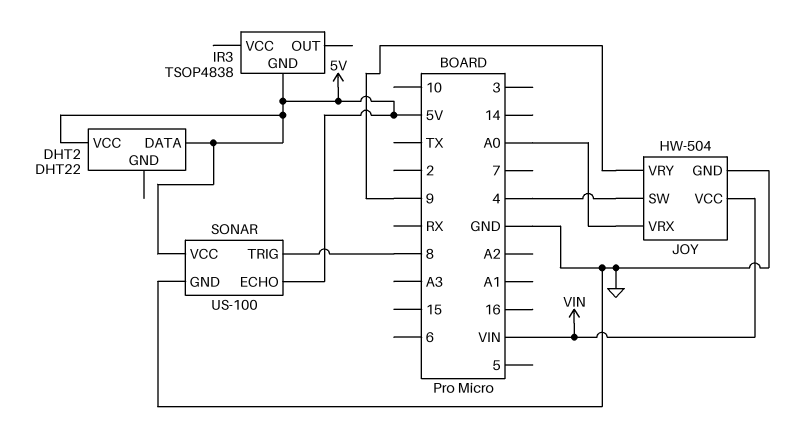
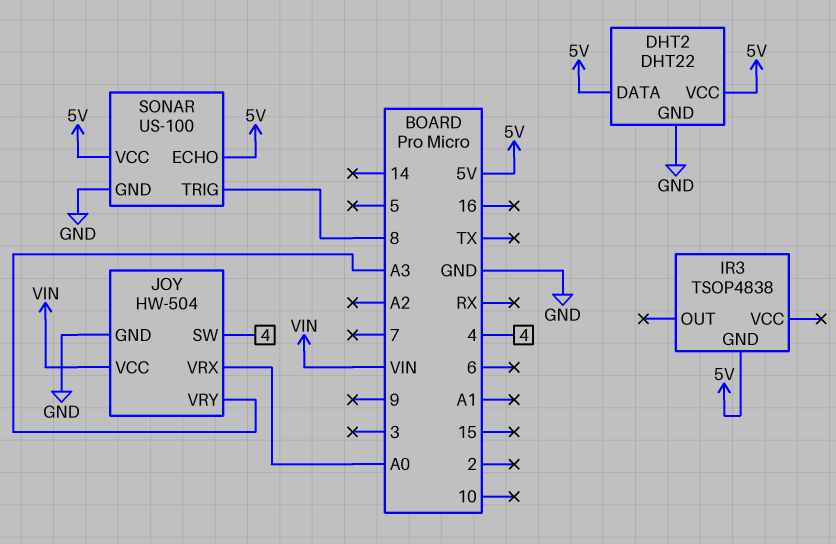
DHT2 pin GND: none -> GND
JOY pin VRY: 9 -> A3

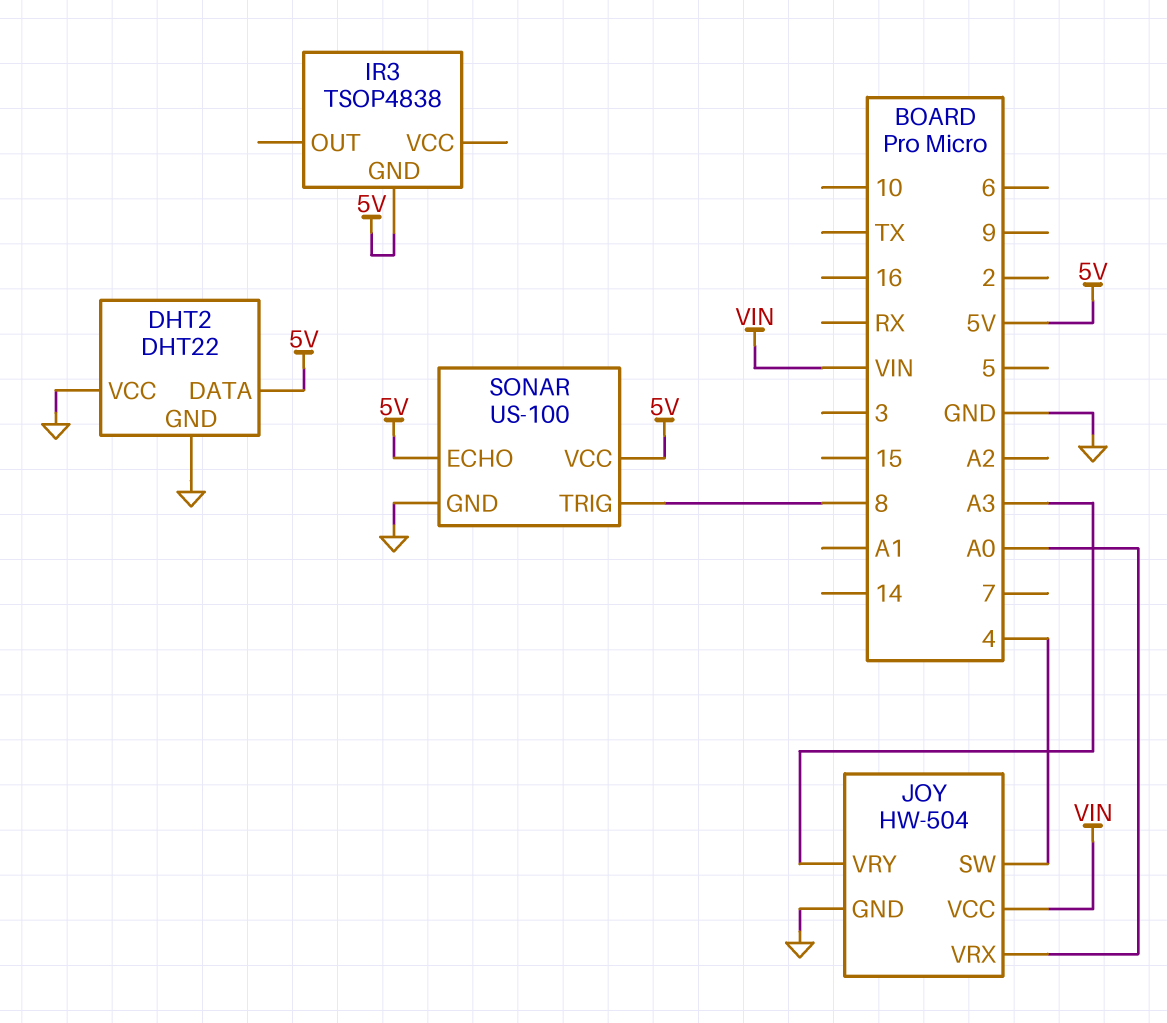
DHT2 pin VCC: 5V -> GND

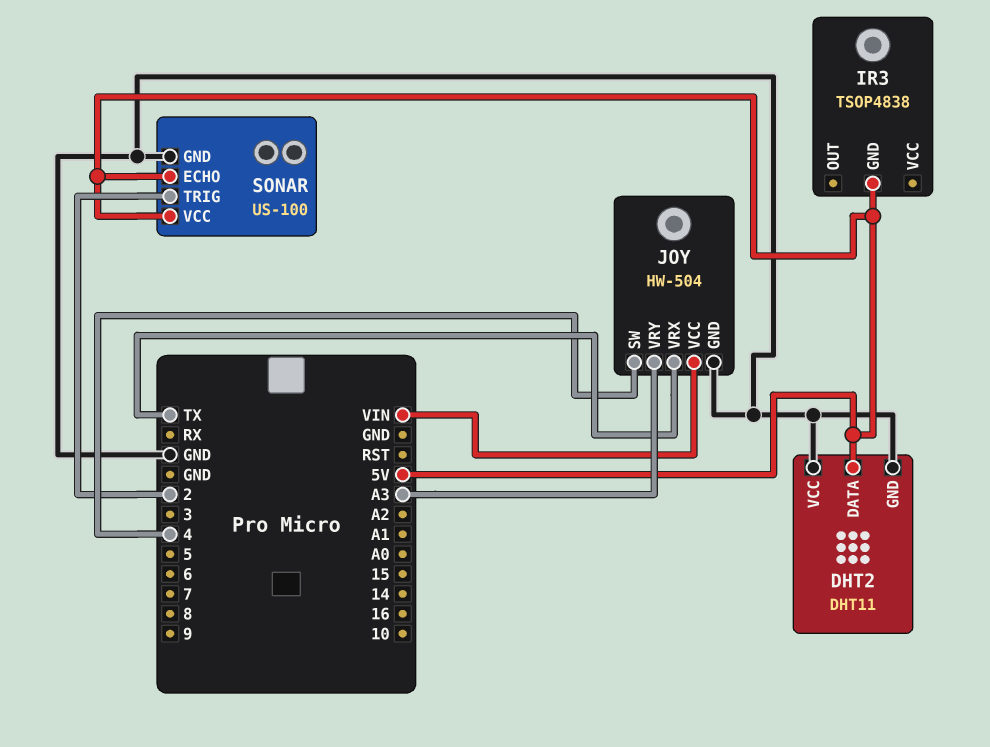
DHT2: DHT22 -> DHT11
JOY pin VRX: A0 -> TX
SONAR pin TRIG: 8 -> 2

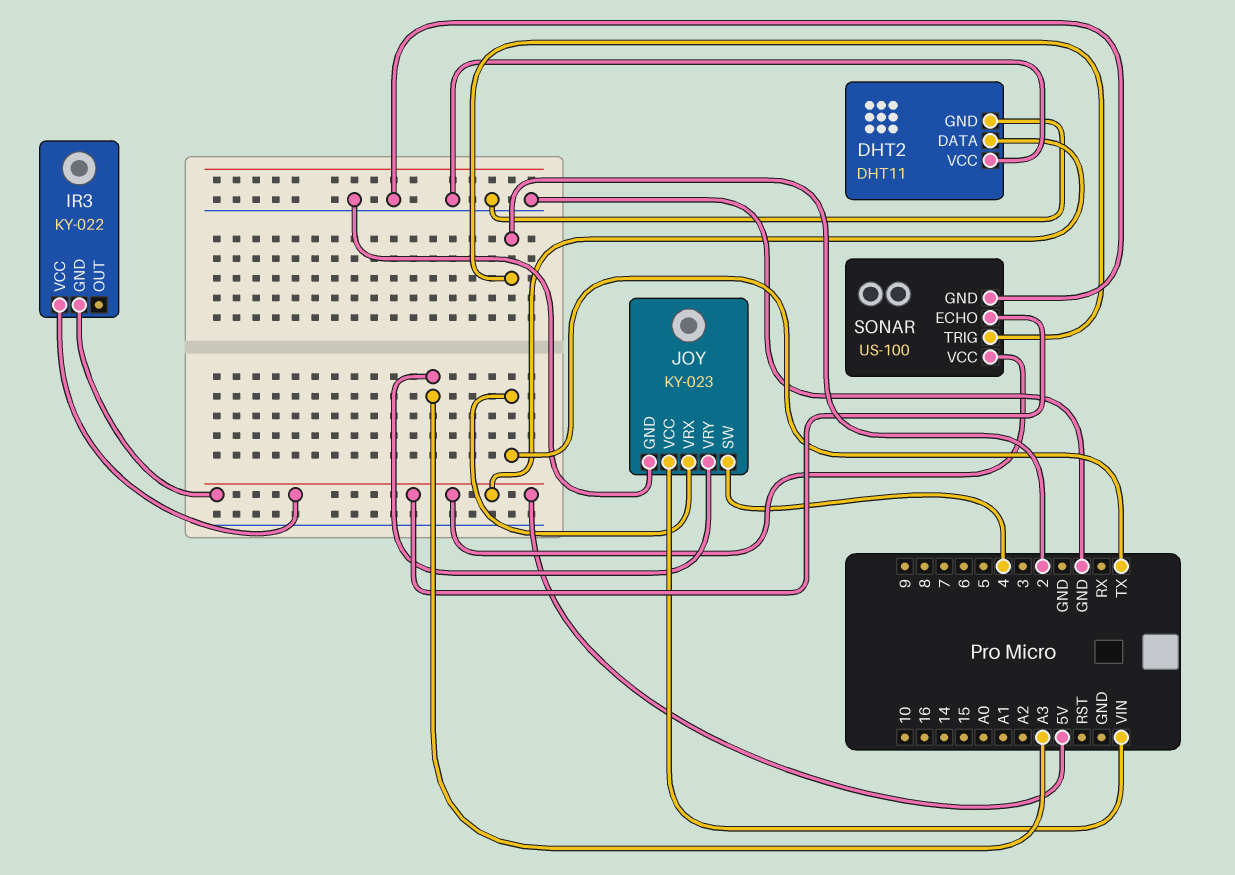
IR3: TSOP4838 -> KY-022
IR3 pin VCC: none -> 5V
JOY: HW-504 -> KY-023

